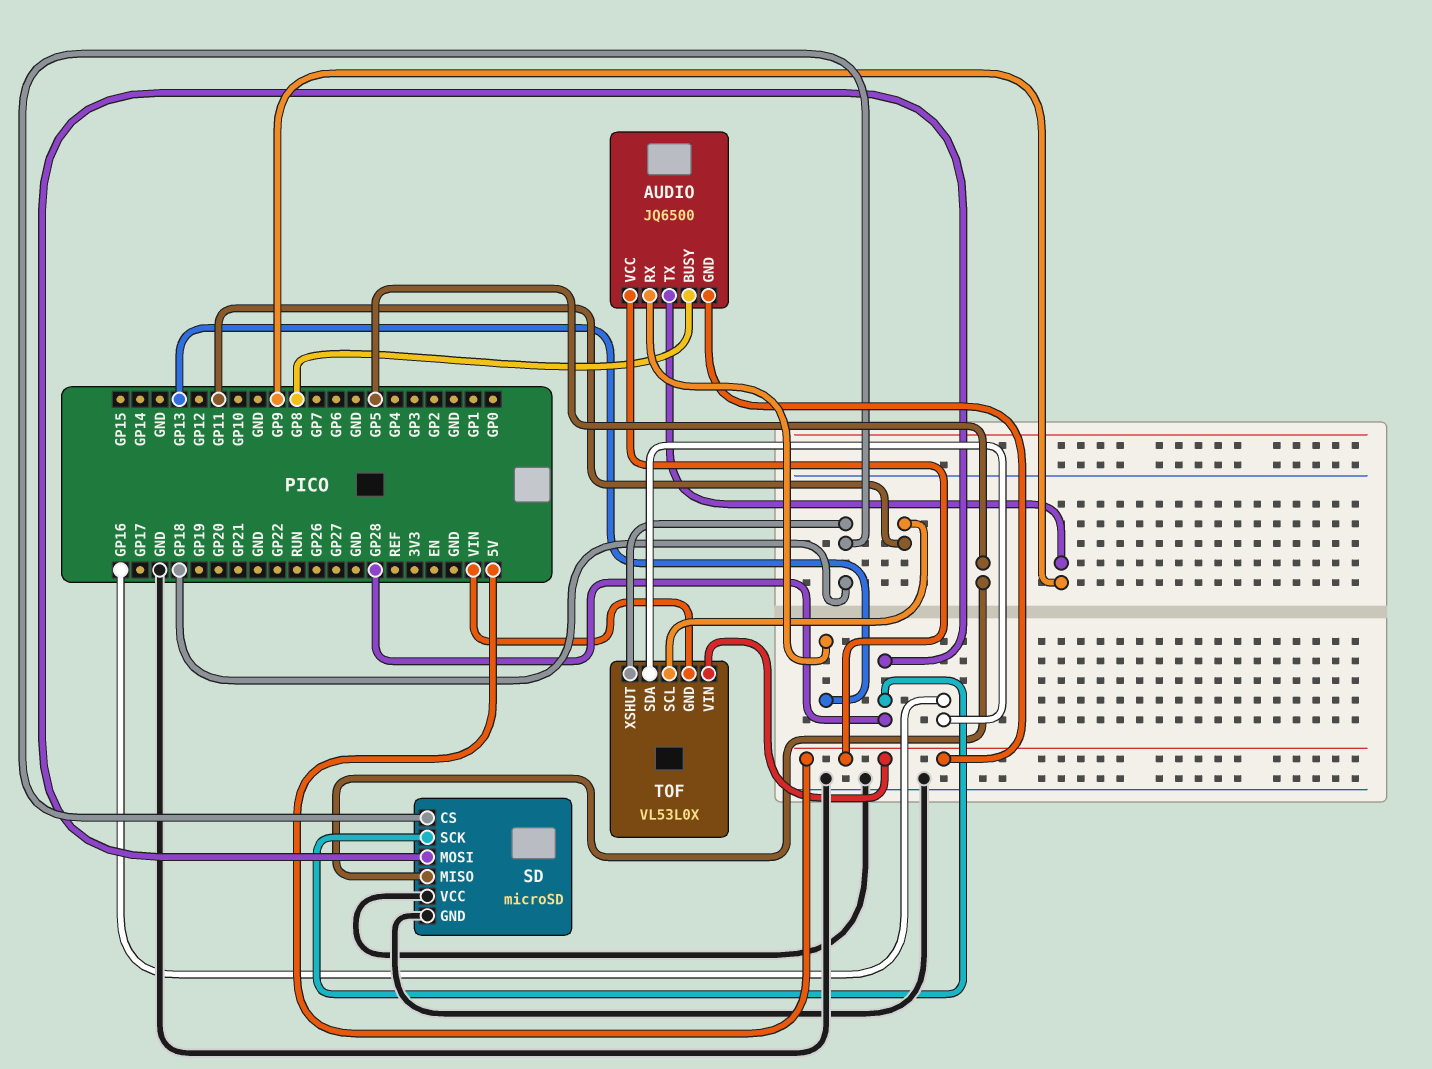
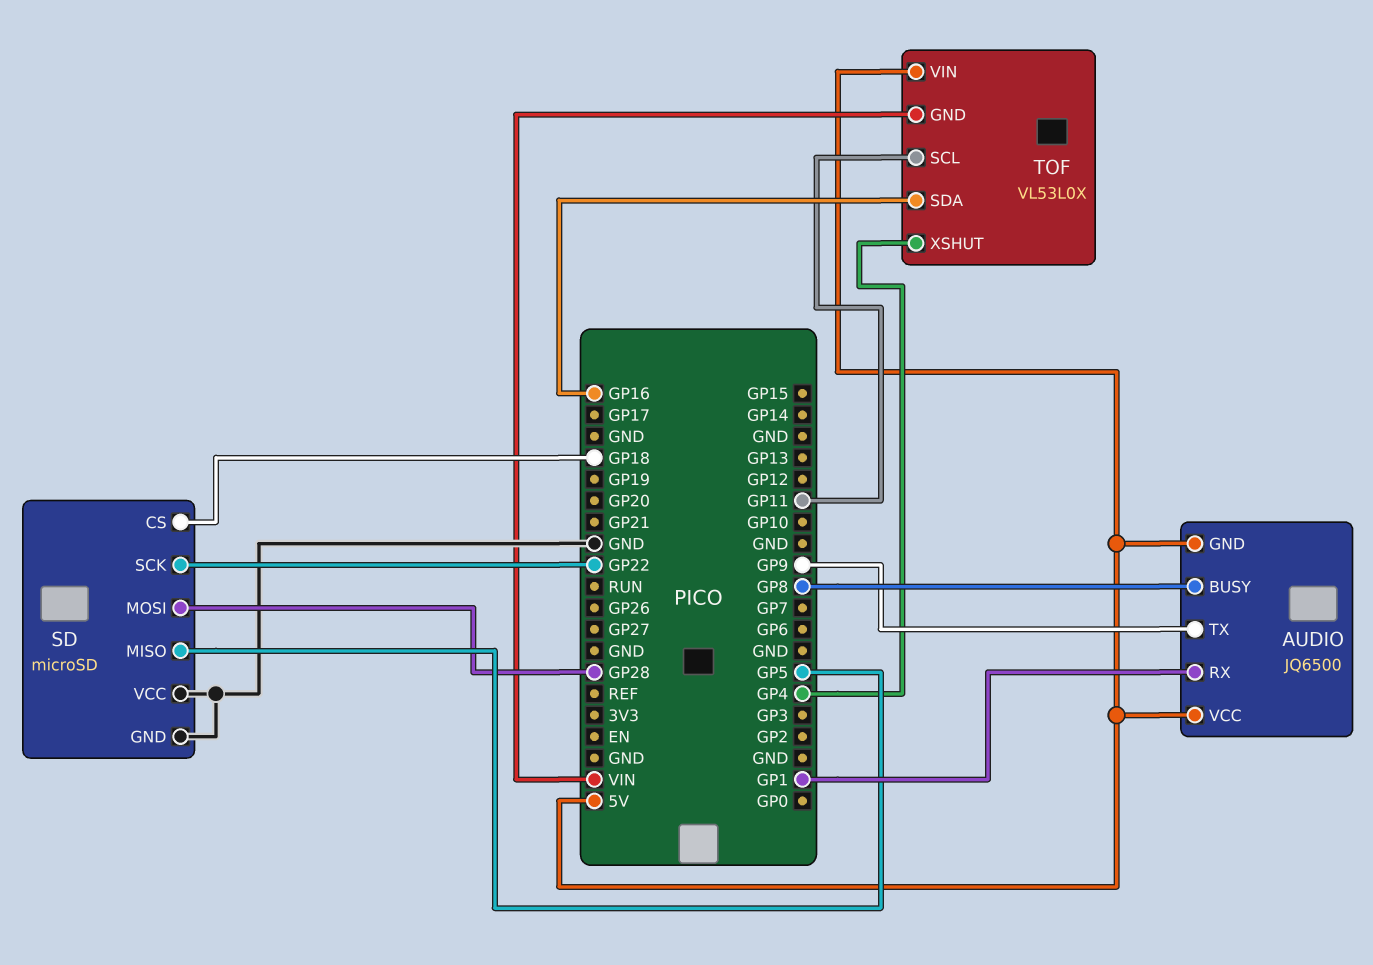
AUDIO pin RX: GP13 -> GP1
SD pin SCK: GP28 -> GP22
TOF pin XSHUT: GP18 -> GP4

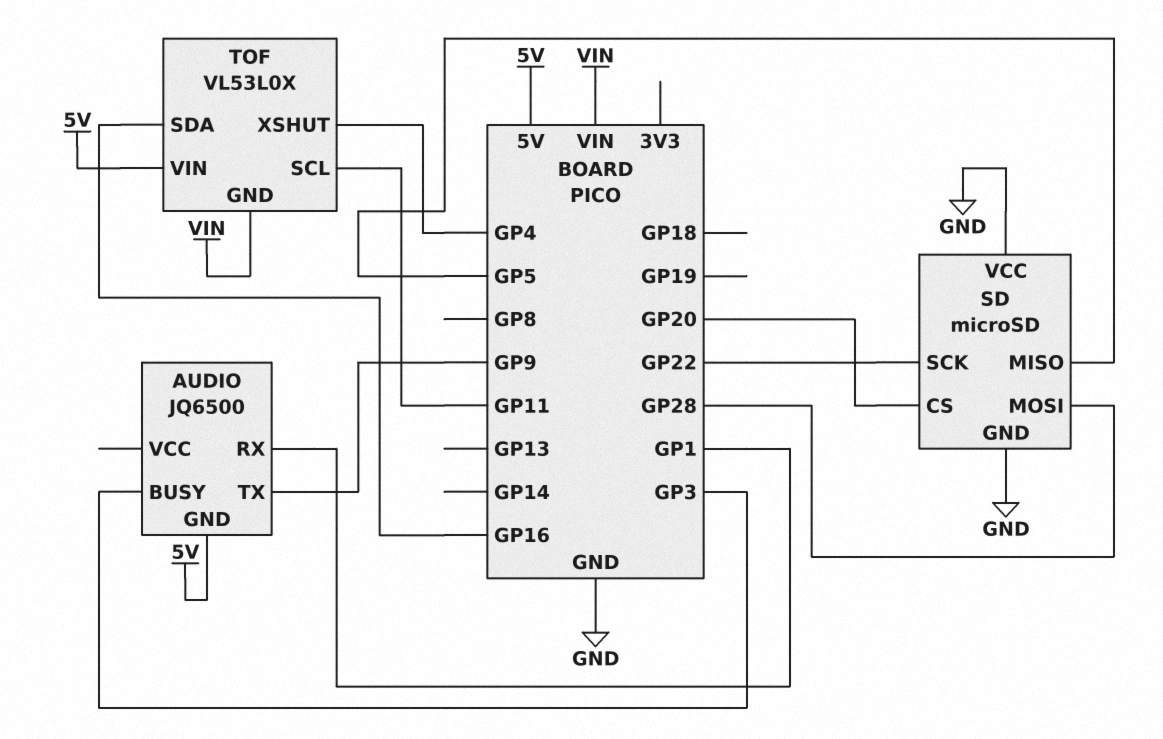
AUDIO pin BUSY: GP8 -> GP3
AUDIO pin VCC: 5V -> none
SD pin CS: GP18 -> GP20

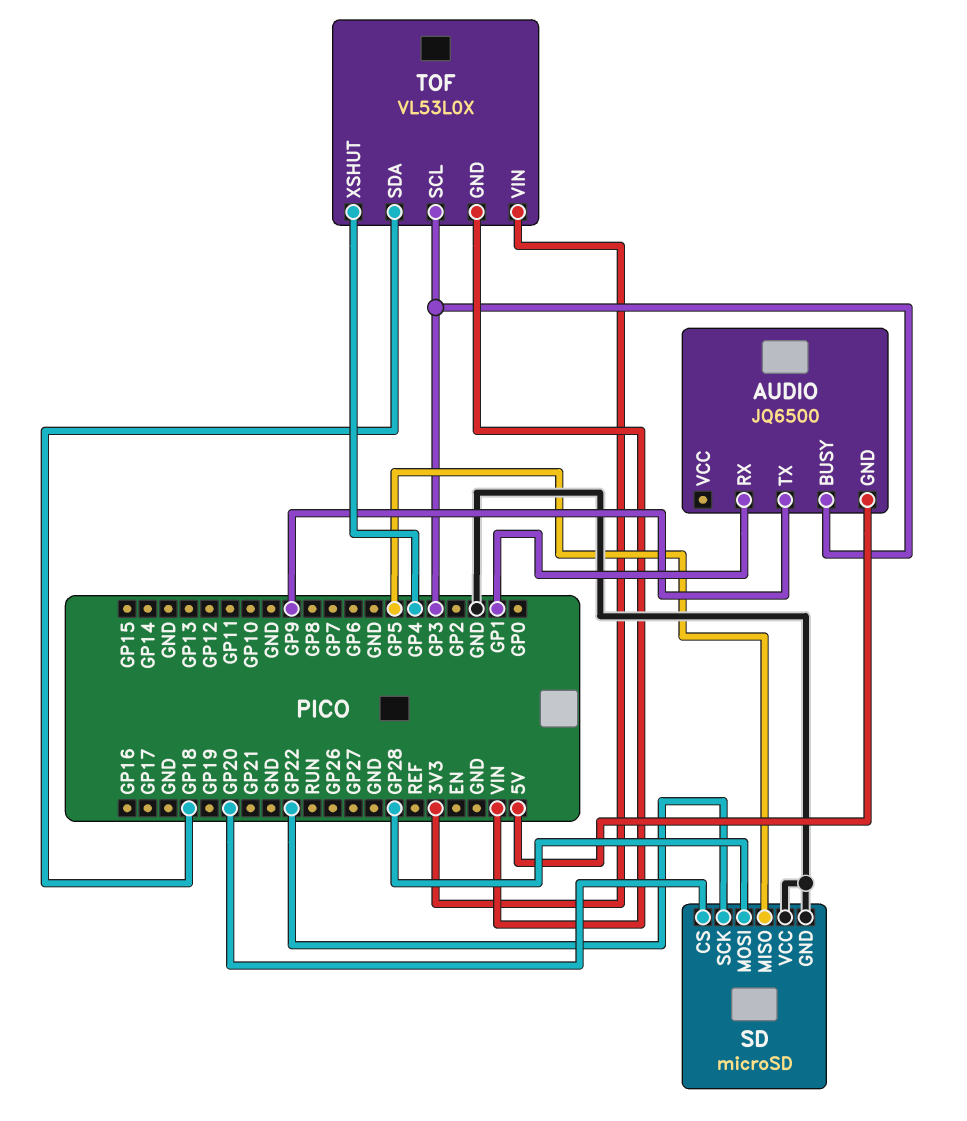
TOF pin SCL: GP11 -> GP3
TOF pin SDA: GP16 -> GP18
TOF pin VIN: 5V -> 3V3

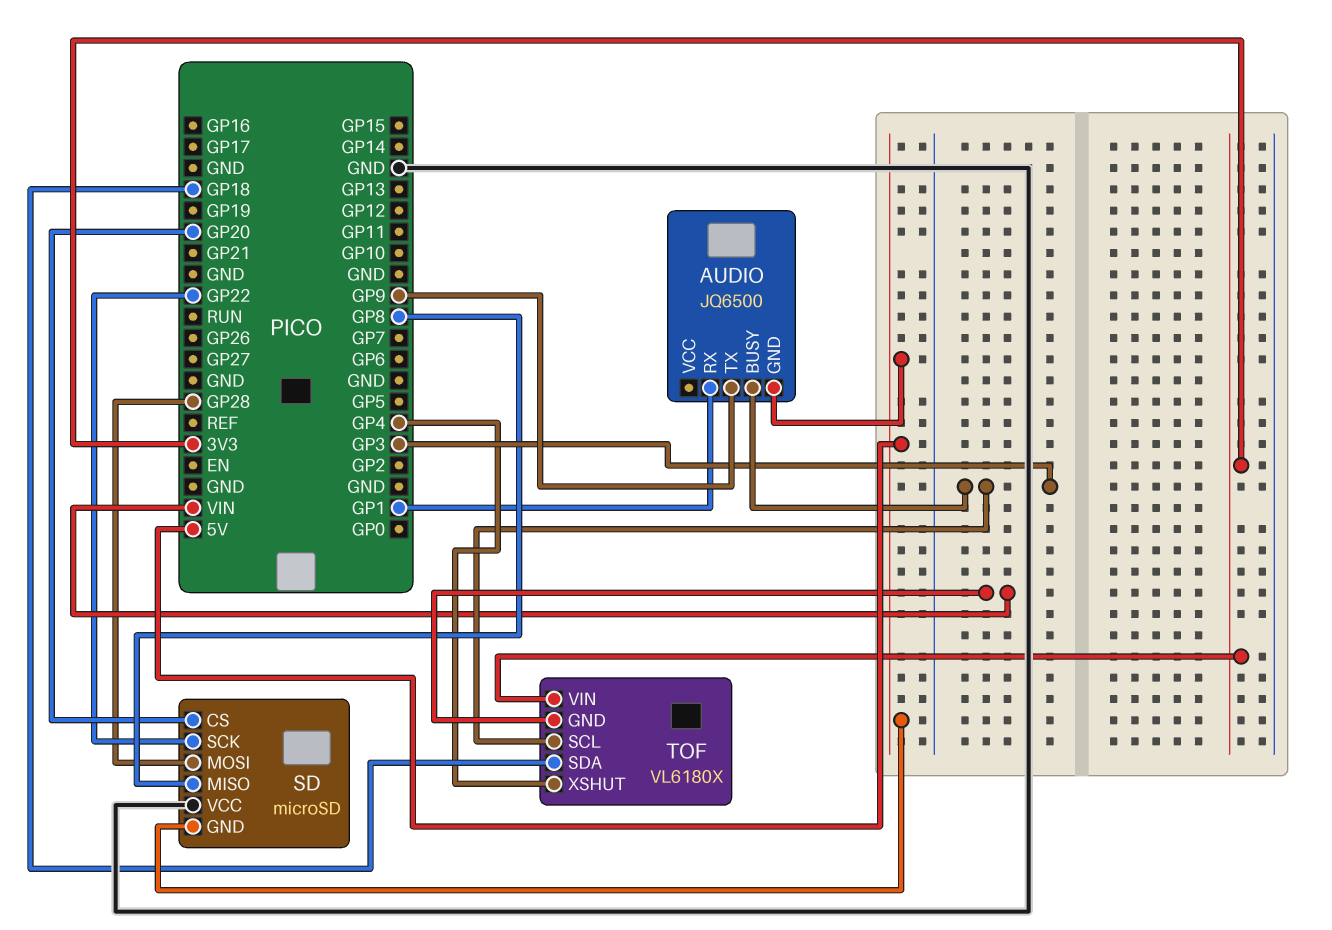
SD pin GND: GND -> 5V
SD pin MISO: GP5 -> GP8
TOF: VL53L0X -> VL6180X

